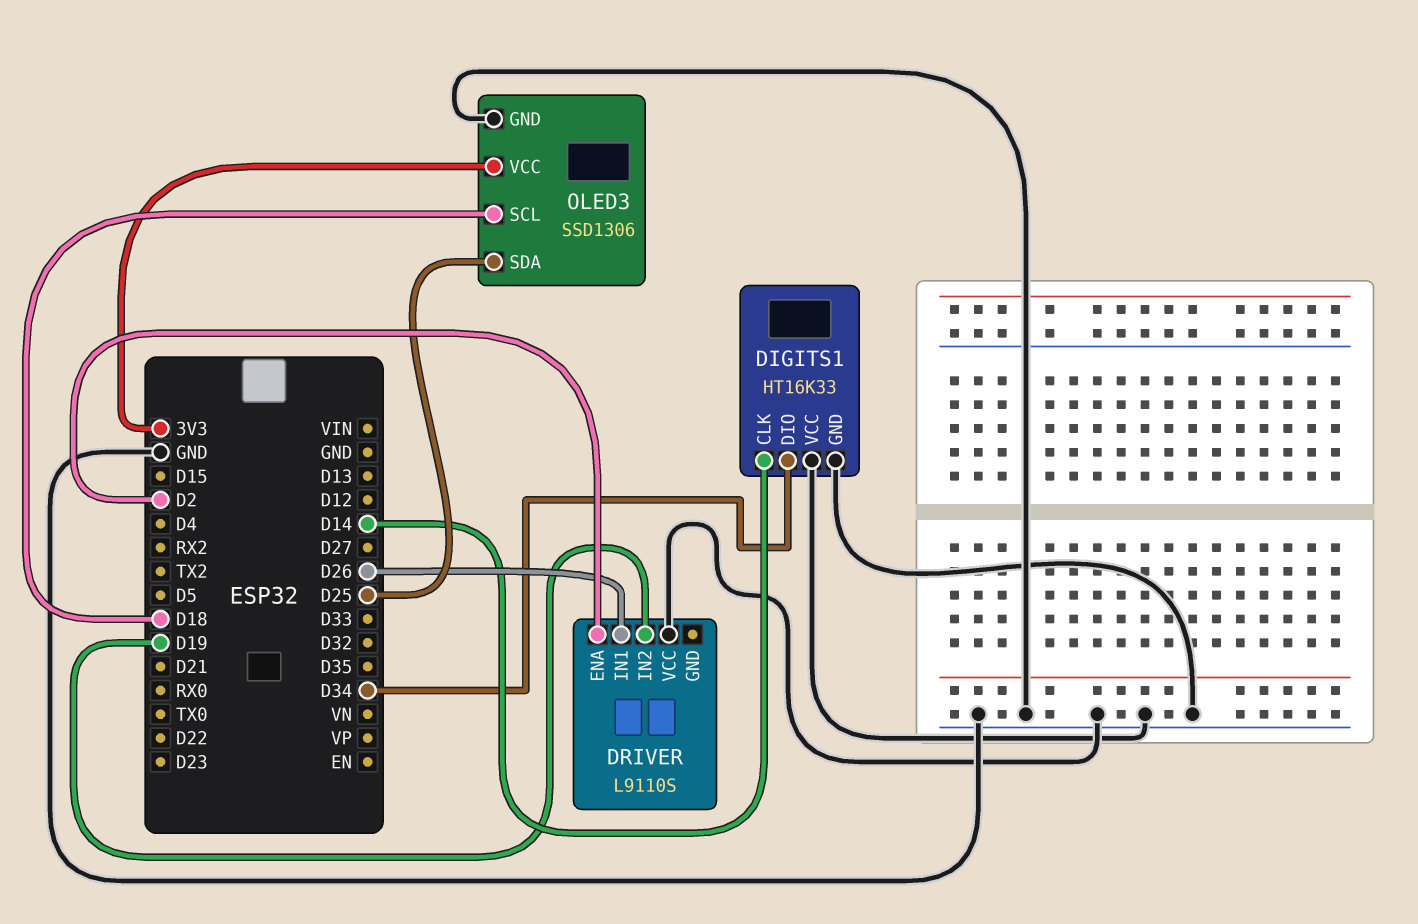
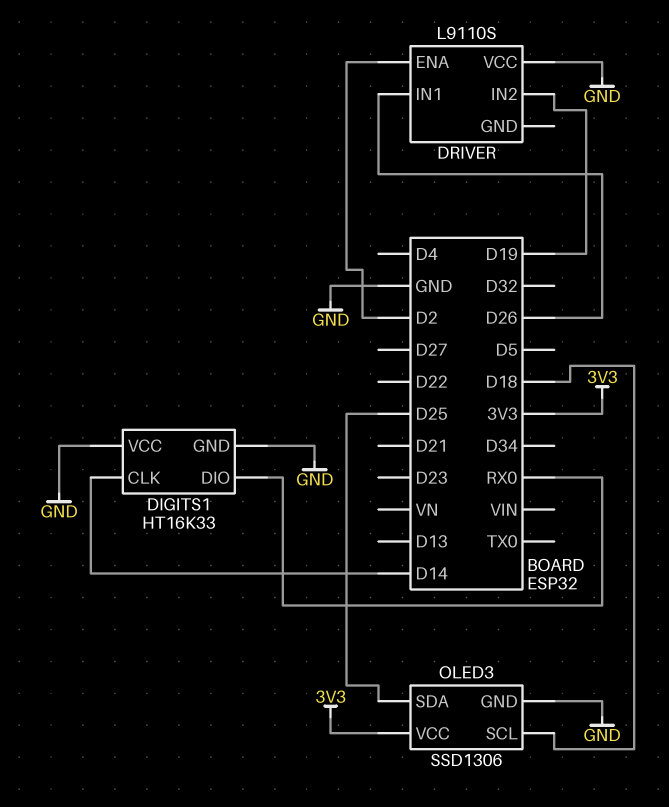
DIGITS1 pin DIO: D34 -> RX0

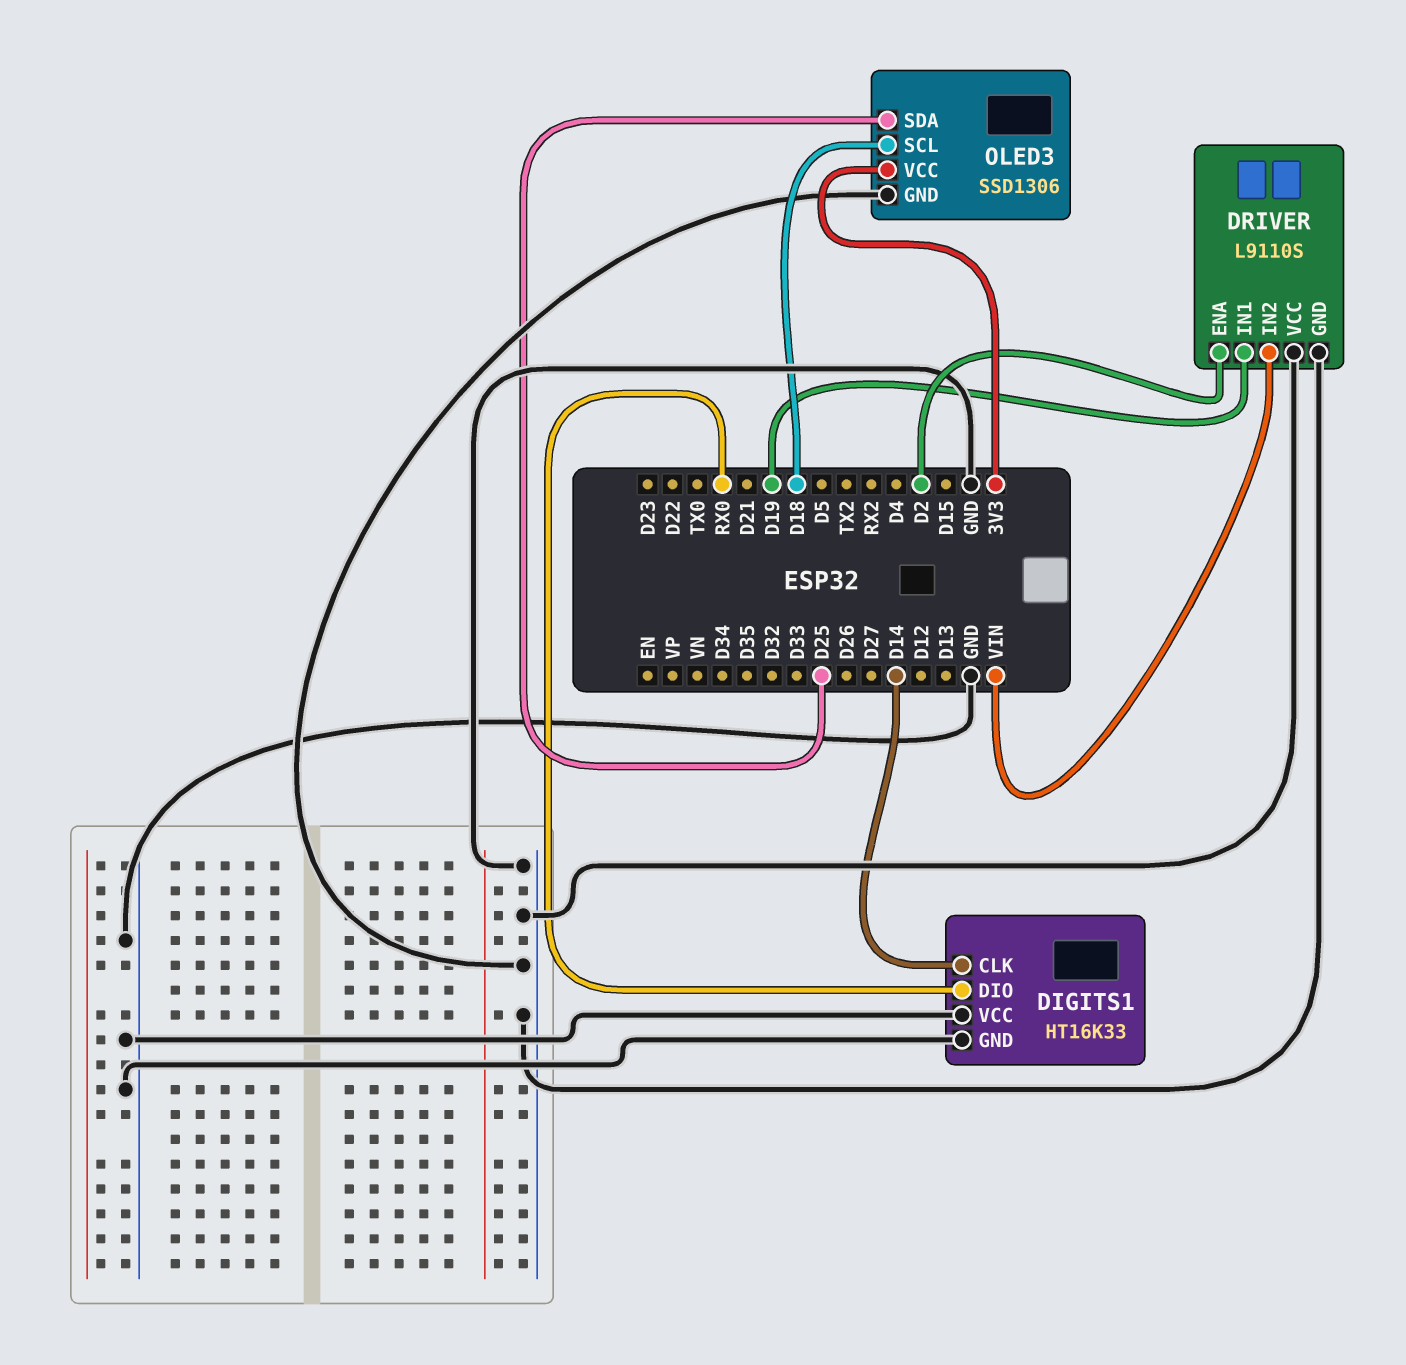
DRIVER pin GND: none -> GND
DRIVER pin IN1: D26 -> D19
DRIVER pin IN2: D19 -> VIN

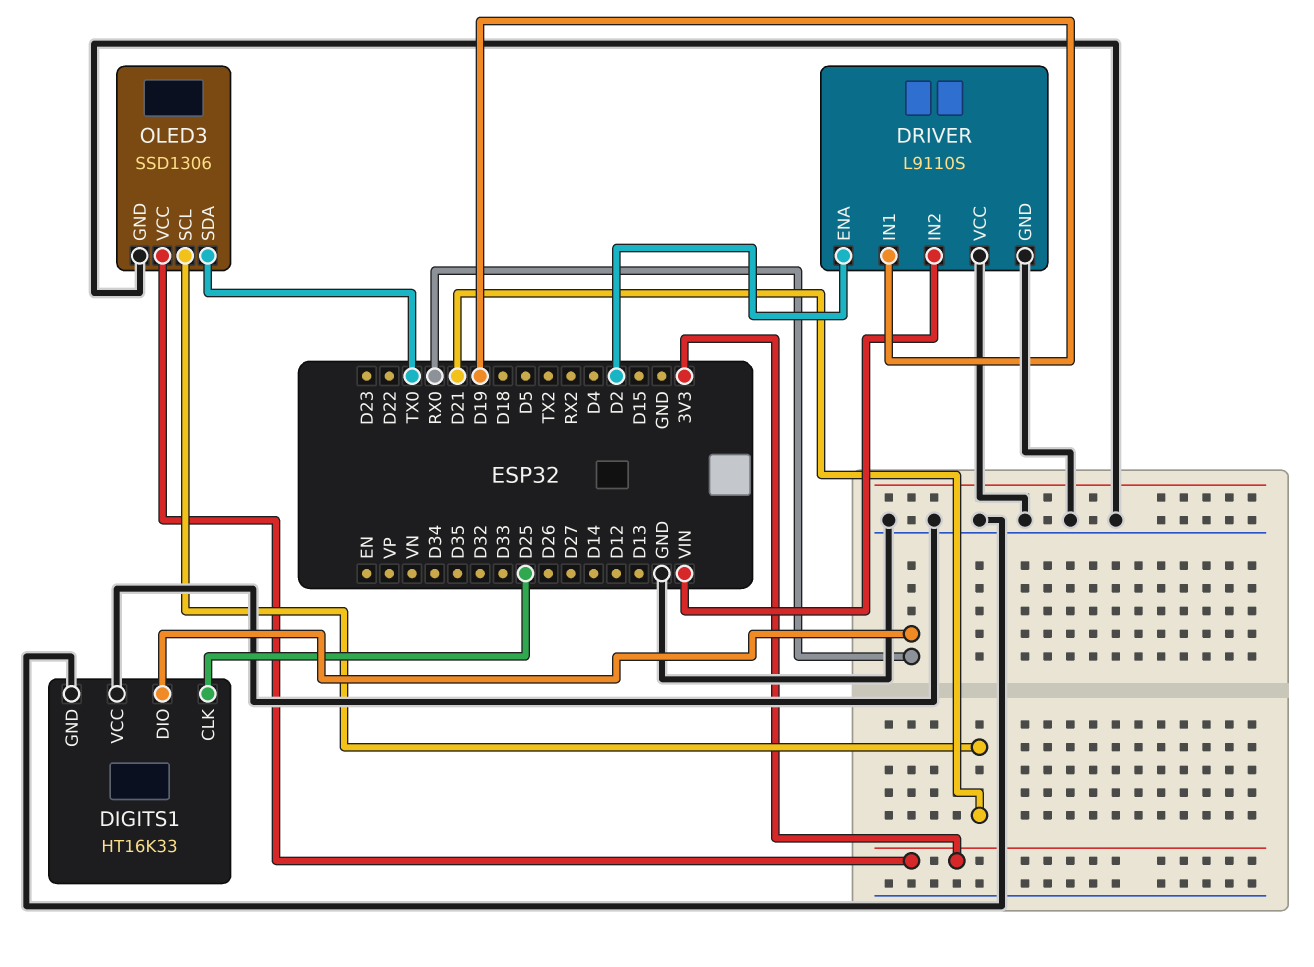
DIGITS1 pin CLK: D14 -> D25
OLED3 pin SCL: D18 -> D21
OLED3 pin SDA: D25 -> TX0

